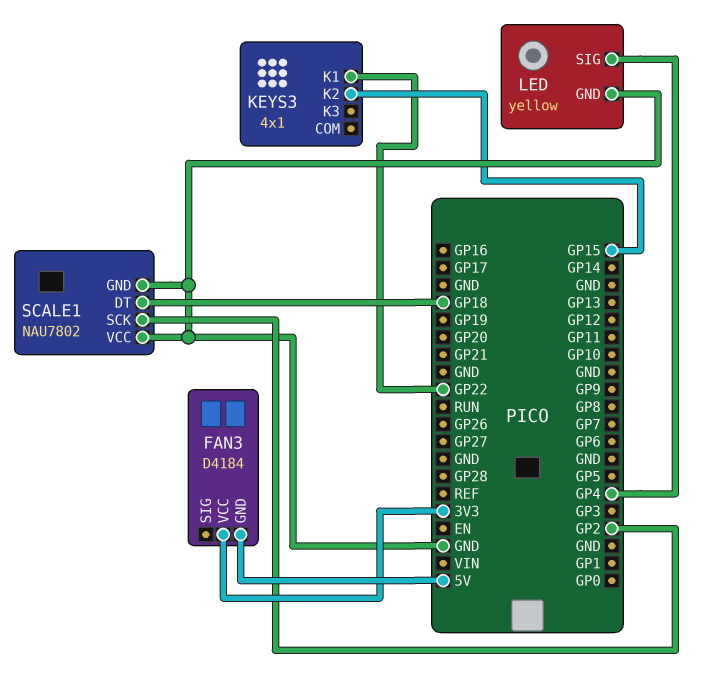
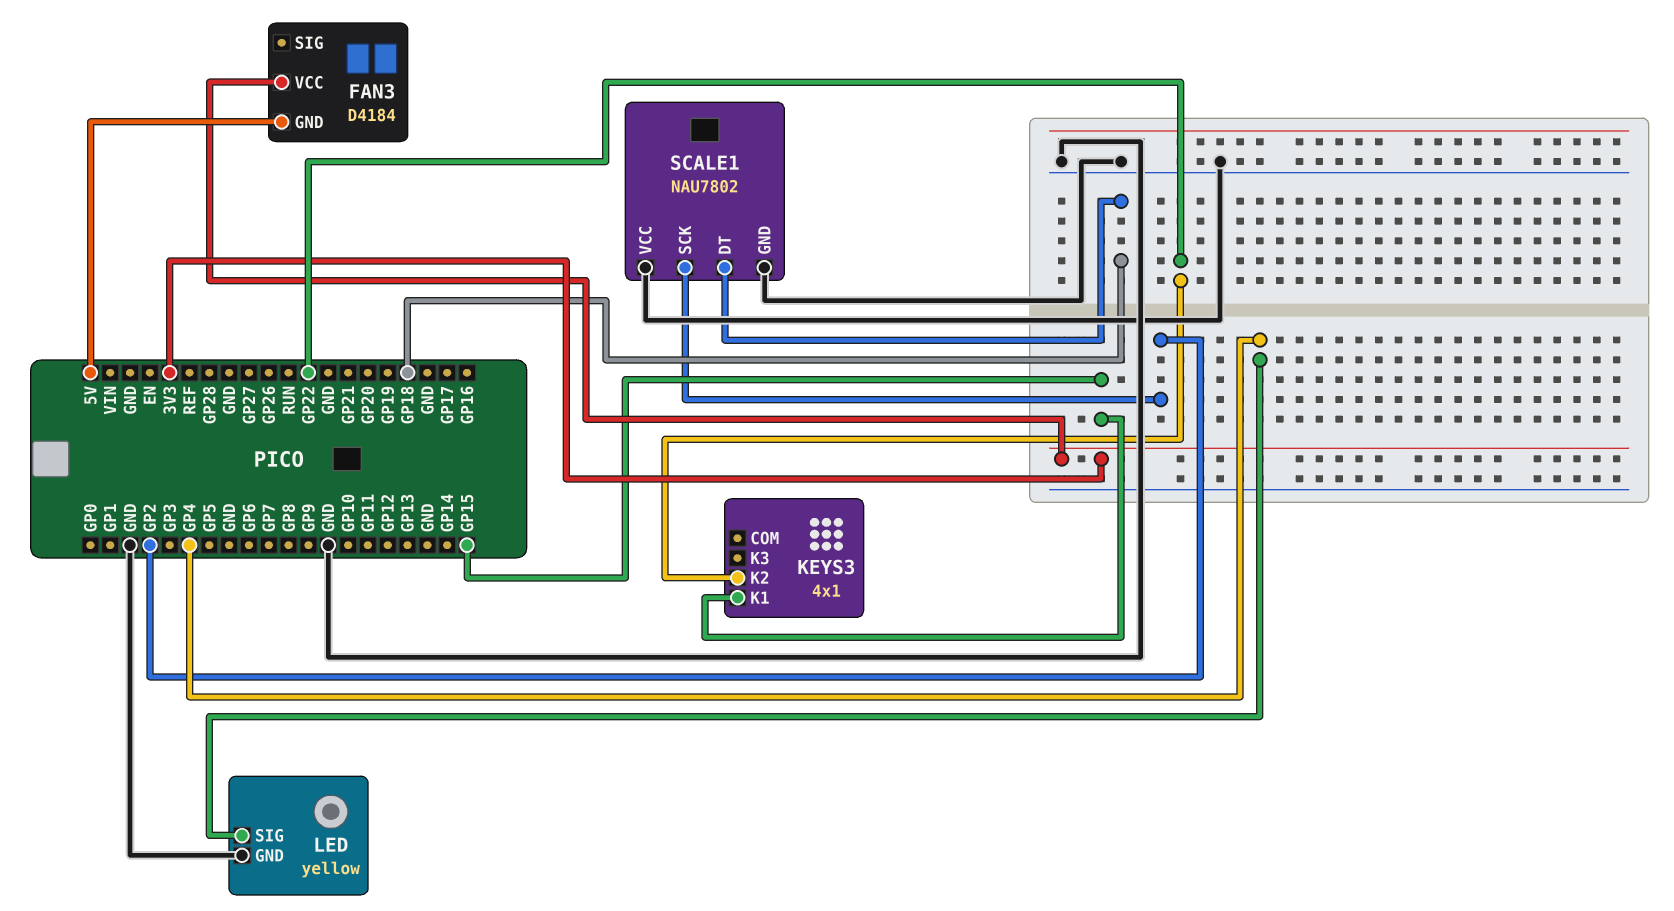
KEYS3 pin K1: GP22 -> GP15
KEYS3 pin K2: GP15 -> GP22

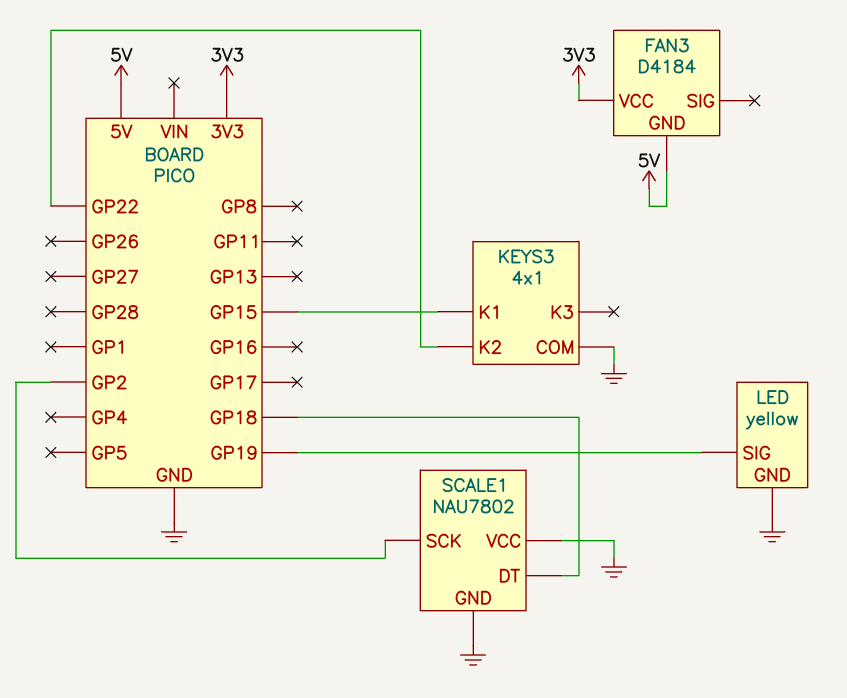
KEYS3 pin COM: none -> GND
LED pin SIG: GP4 -> GP19

